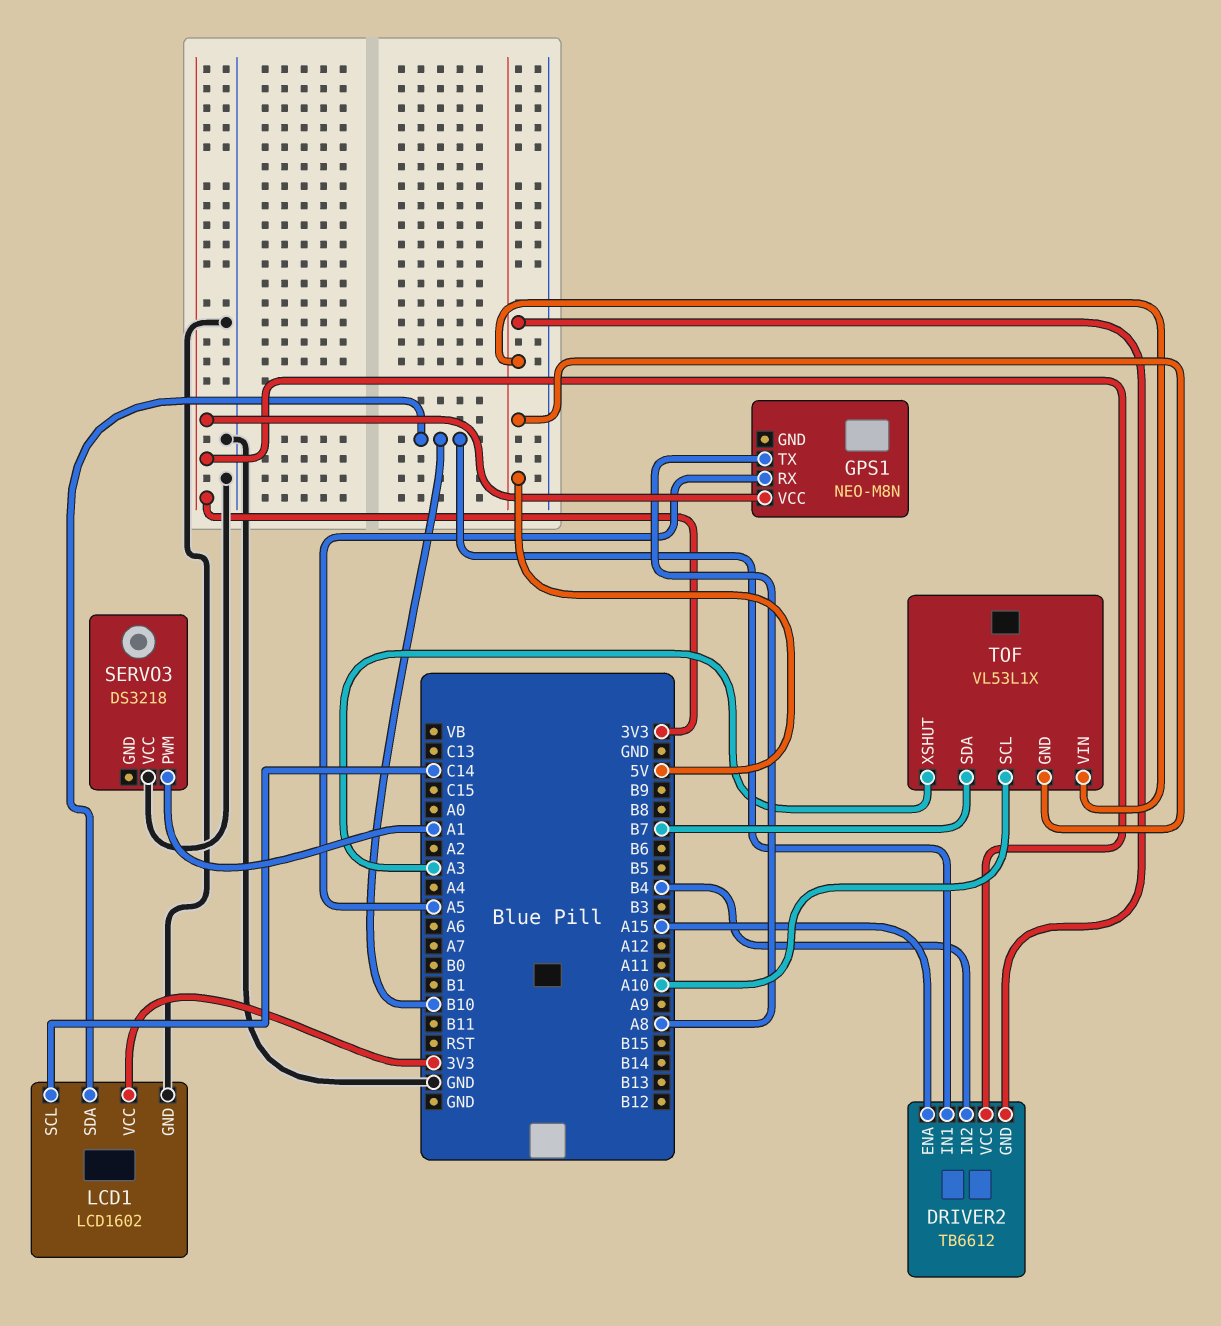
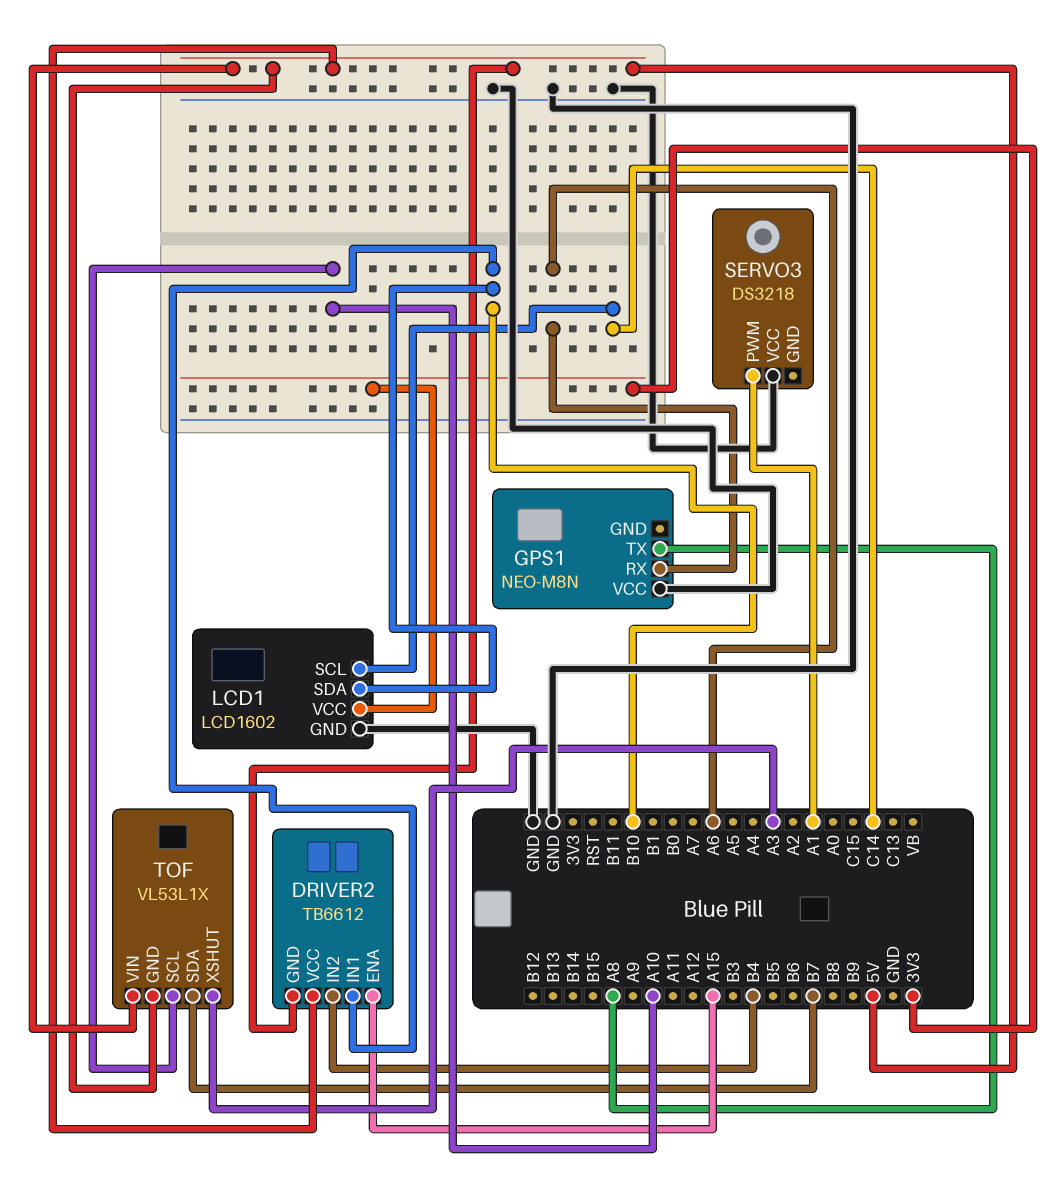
DRIVER2 pin VCC: 3V3 -> 5V
GPS1 pin RX: A5 -> A6
GPS1 pin VCC: 3V3 -> GND

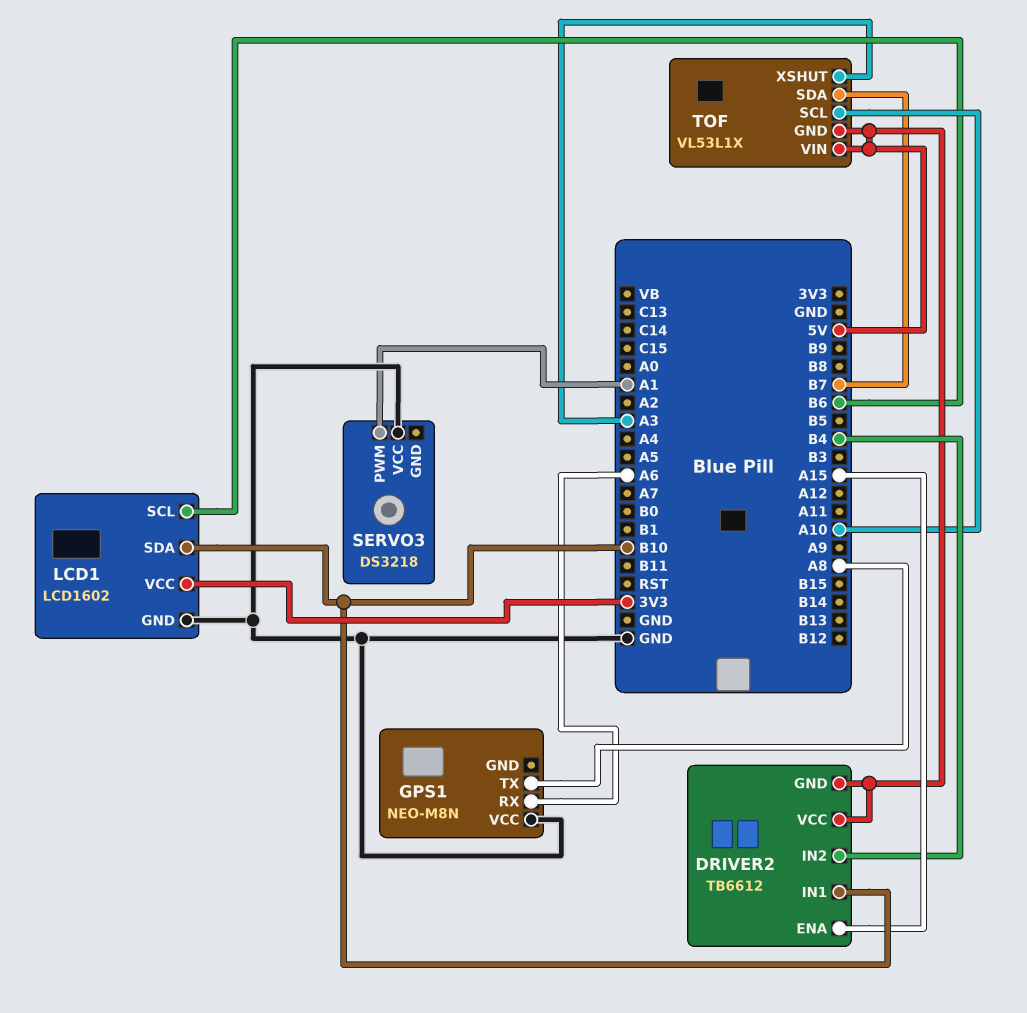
LCD1 pin SCL: C14 -> B6

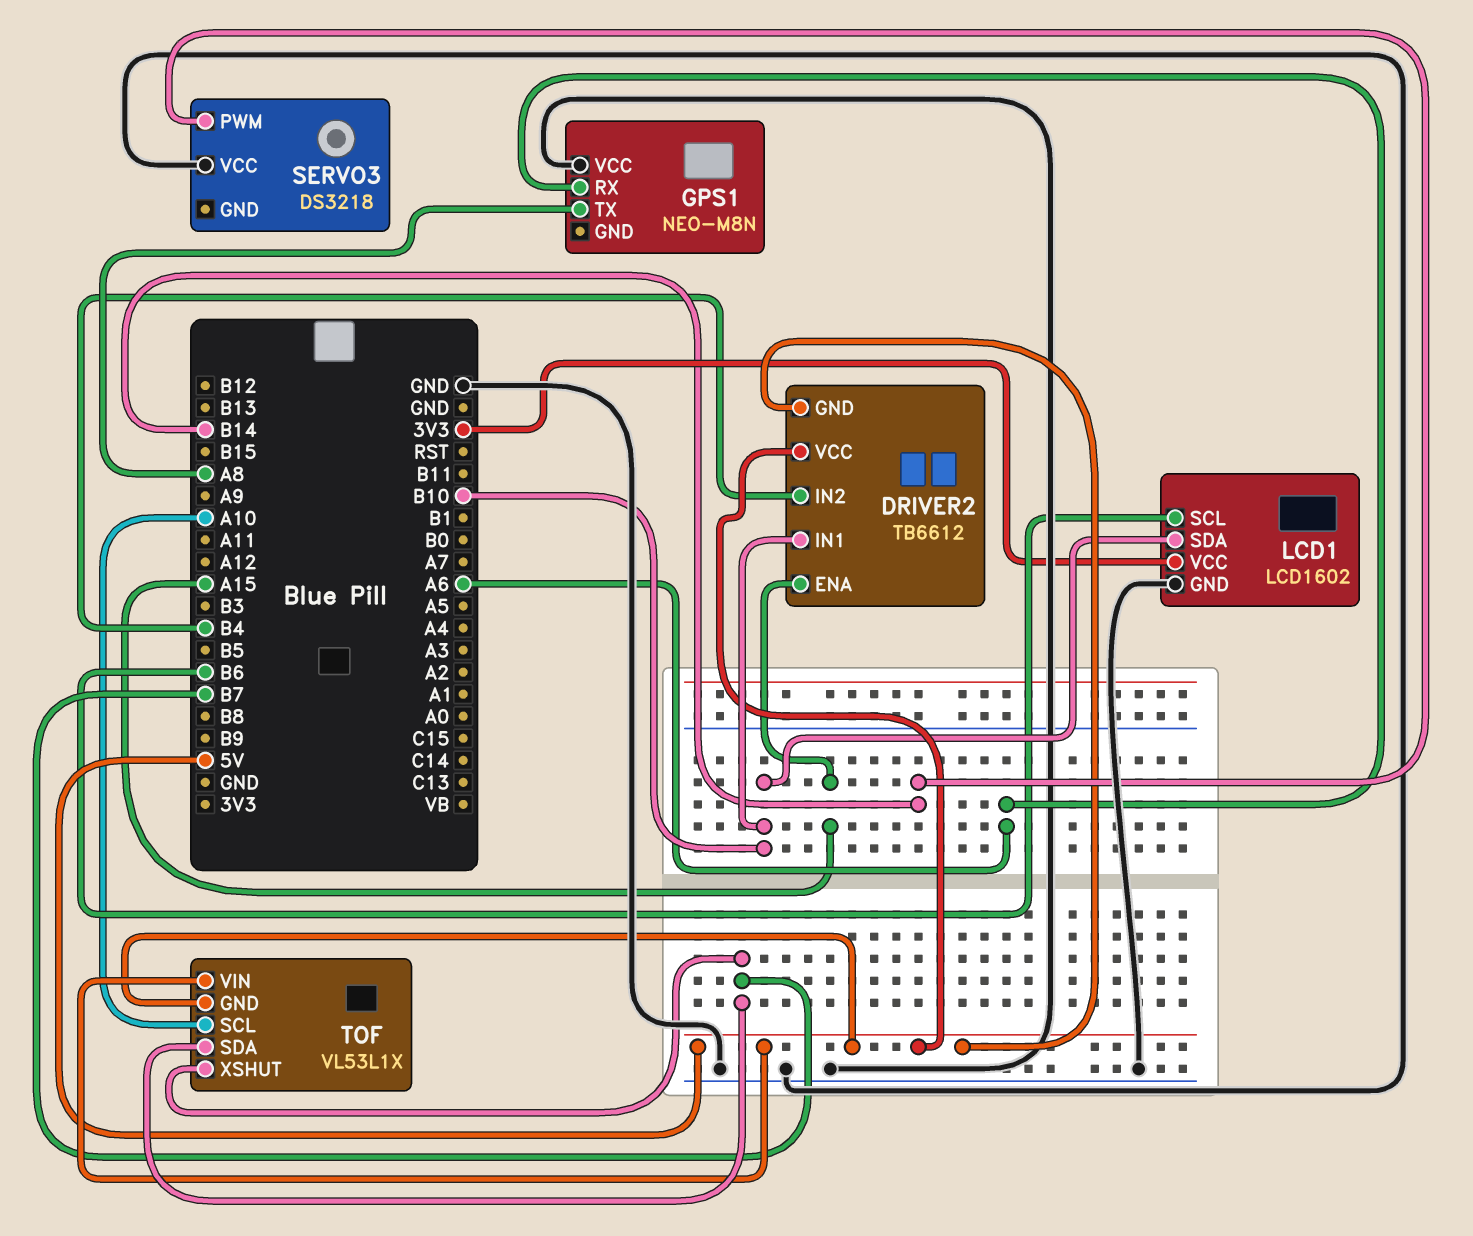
SERVO3 pin PWM: A1 -> B14
TOF pin XSHUT: A3 -> B7

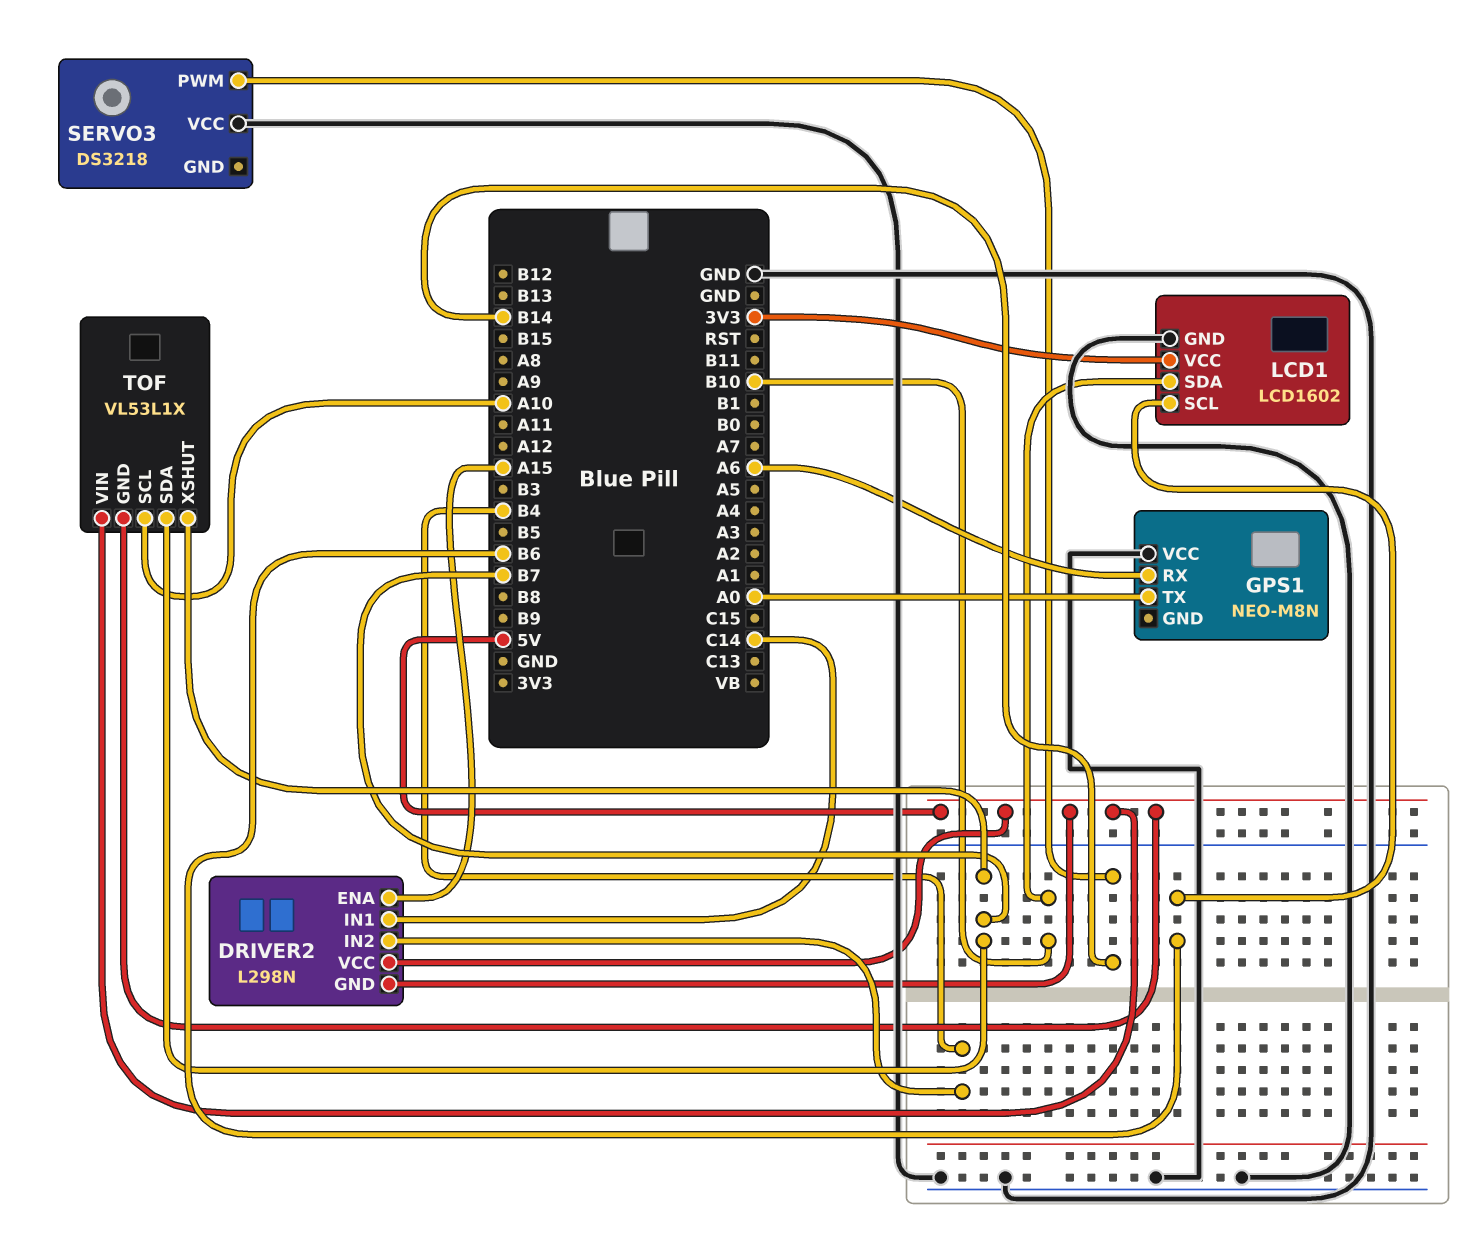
DRIVER2: TB6612 -> L298N
DRIVER2 pin IN1: B10 -> C14
GPS1 pin TX: A8 -> A0

